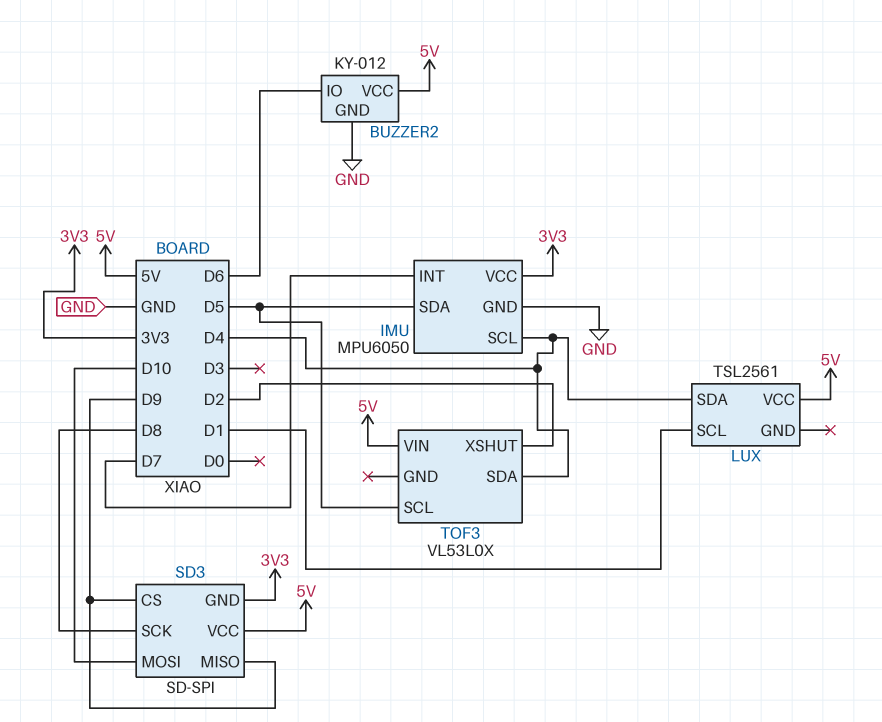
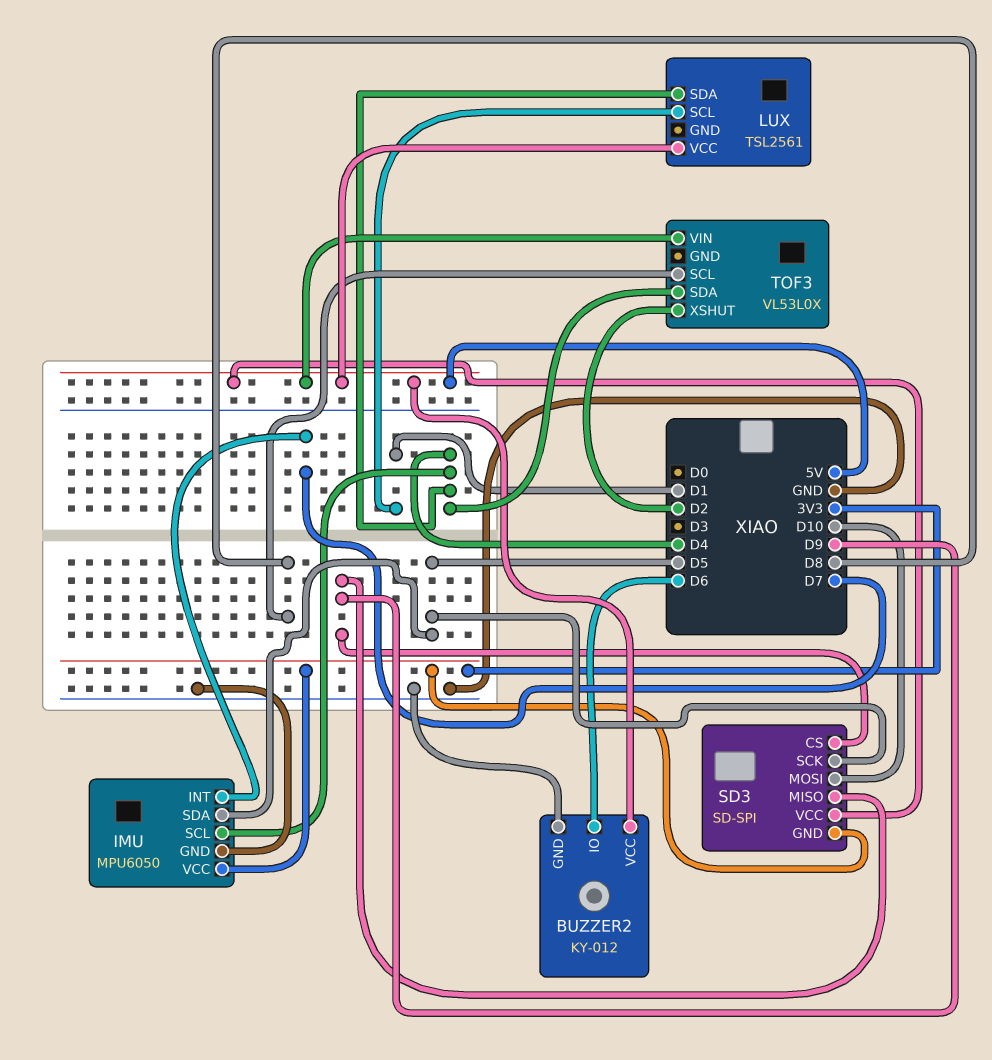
SD3 pin SCK: D8 -> D5
TOF3 pin SCL: D5 -> D8

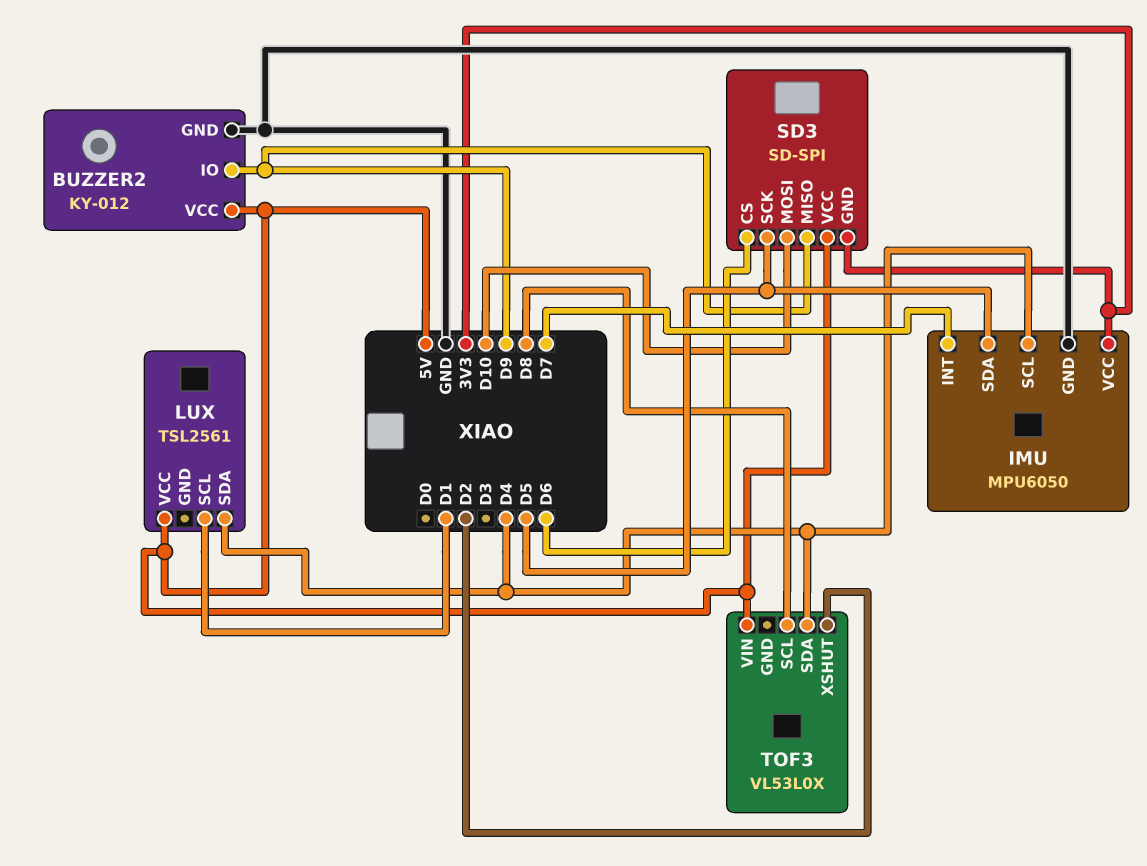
BUZZER2 pin IO: D6 -> D9
SD3 pin CS: D9 -> D6

